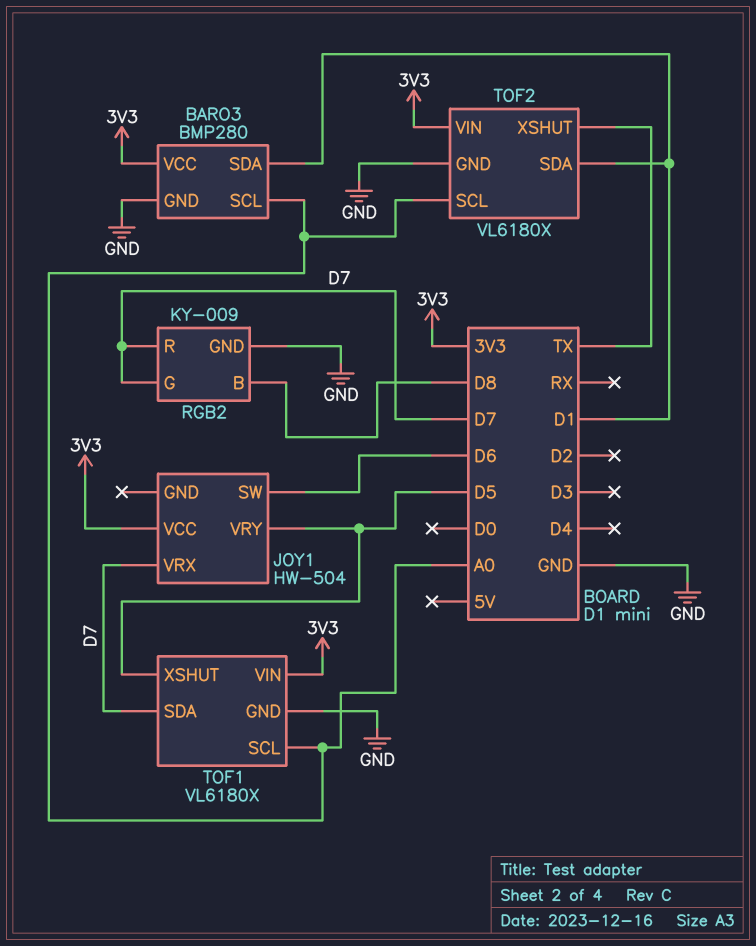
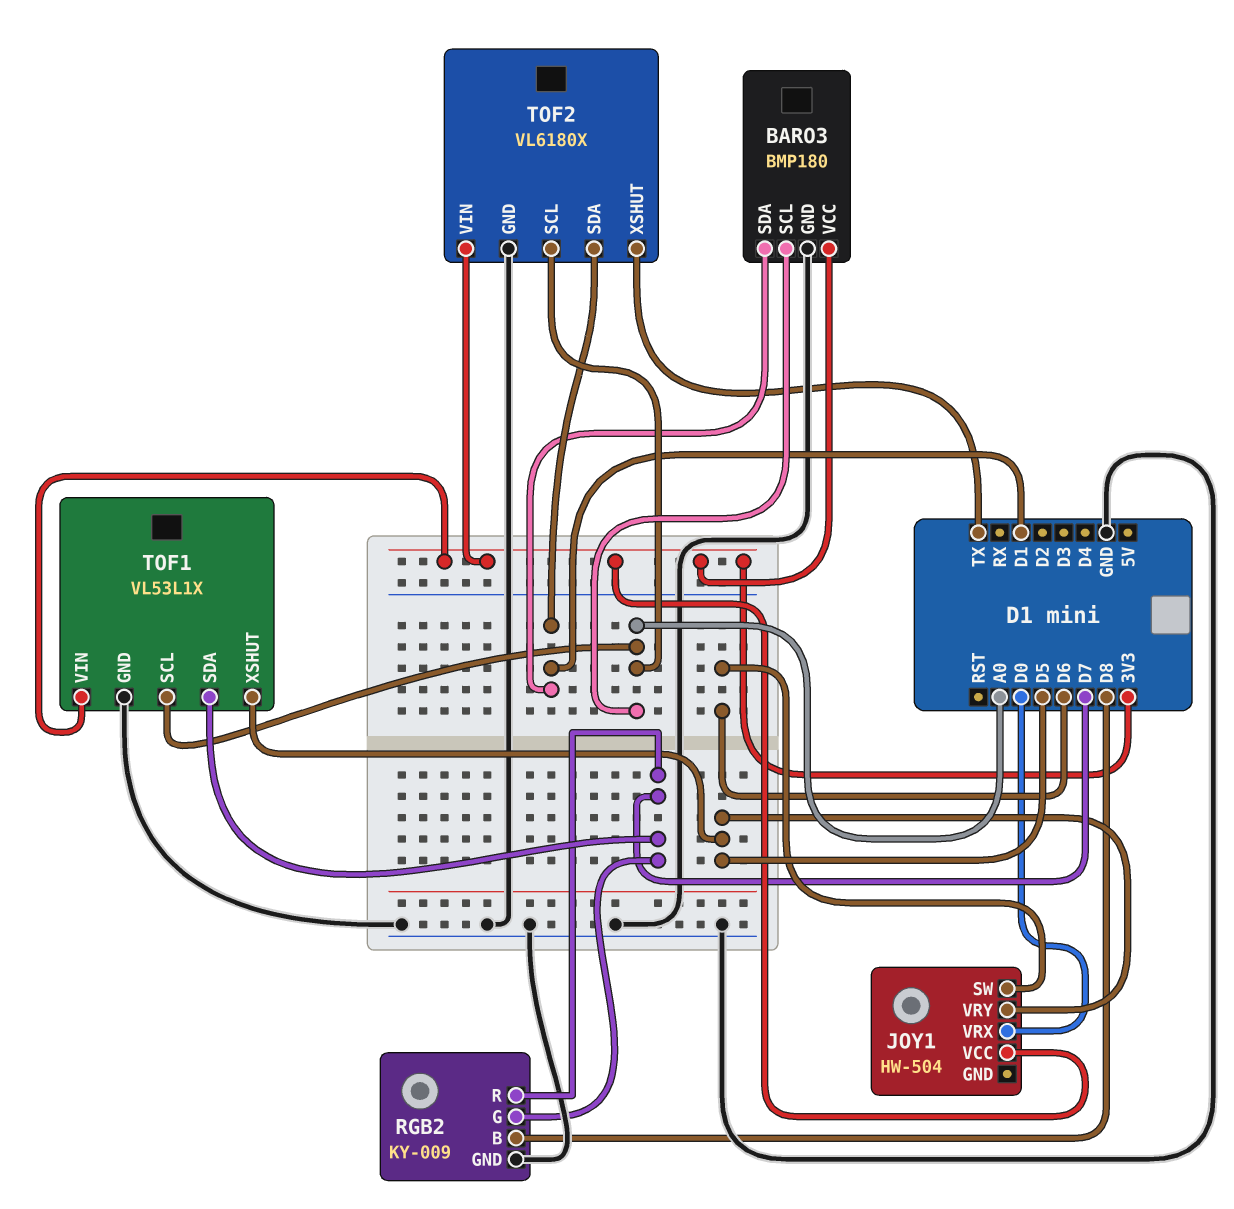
BARO3: BMP280 -> BMP180
JOY1 pin VRX: D7 -> D0
TOF1: VL6180X -> VL53L1X

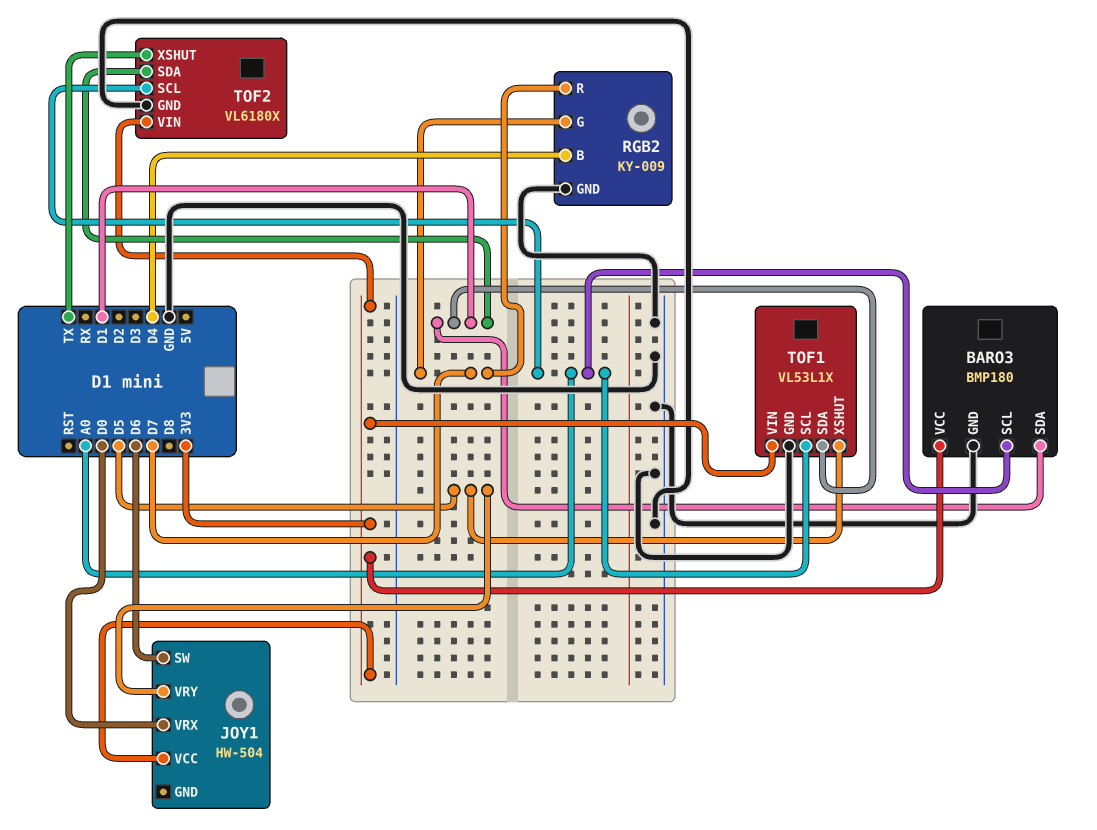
RGB2 pin B: D8 -> D4
TOF1 pin SDA: D7 -> D1

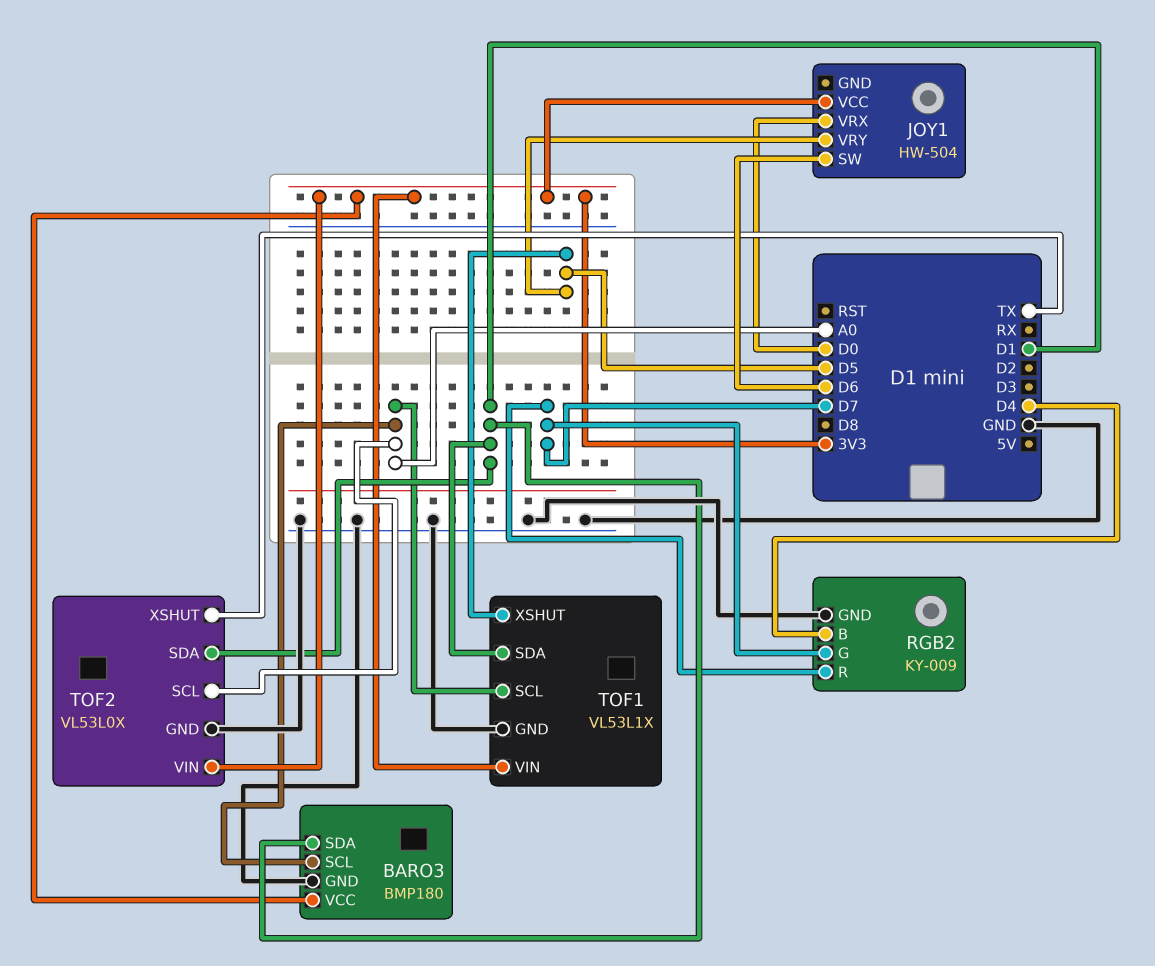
TOF2: VL6180X -> VL53L0X

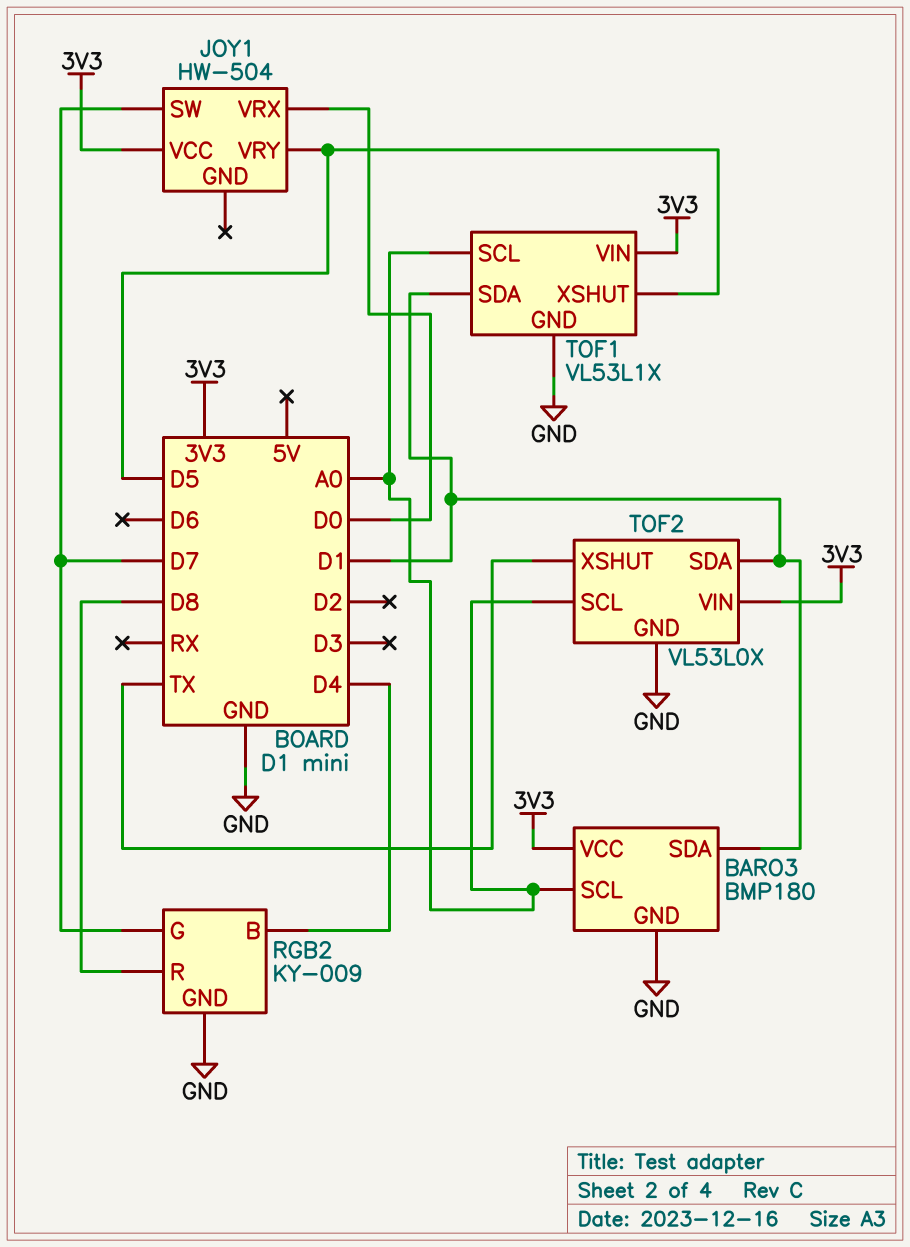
JOY1 pin SW: D6 -> D7
RGB2 pin R: D7 -> D8

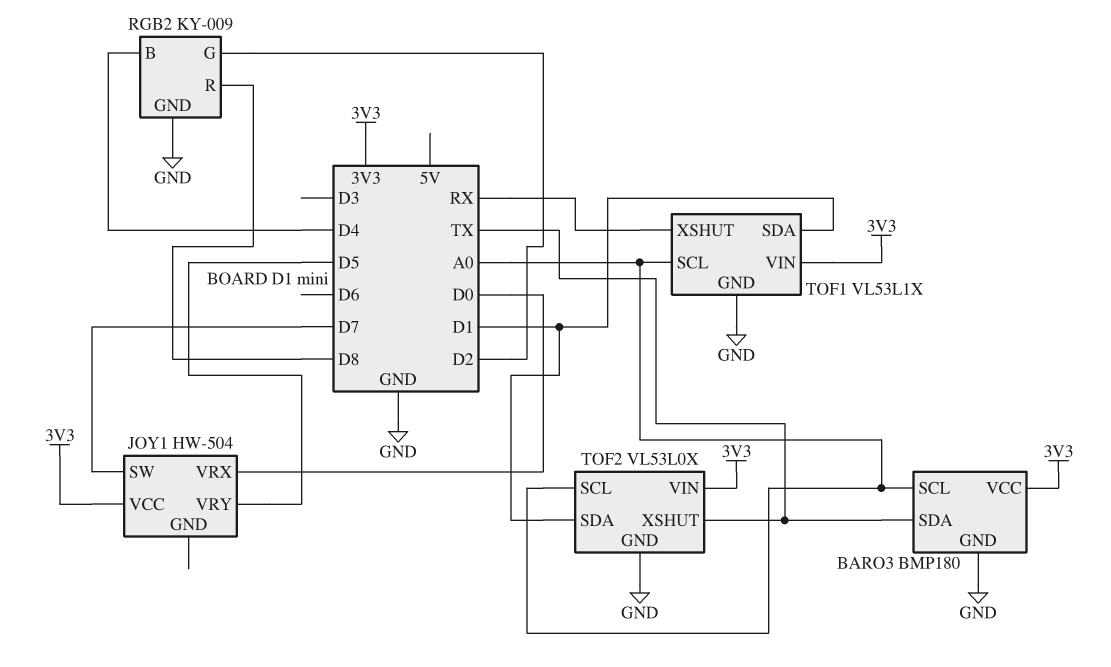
BARO3 pin SDA: D1 -> TX
RGB2 pin G: D7 -> D2
TOF1 pin XSHUT: D5 -> RX

